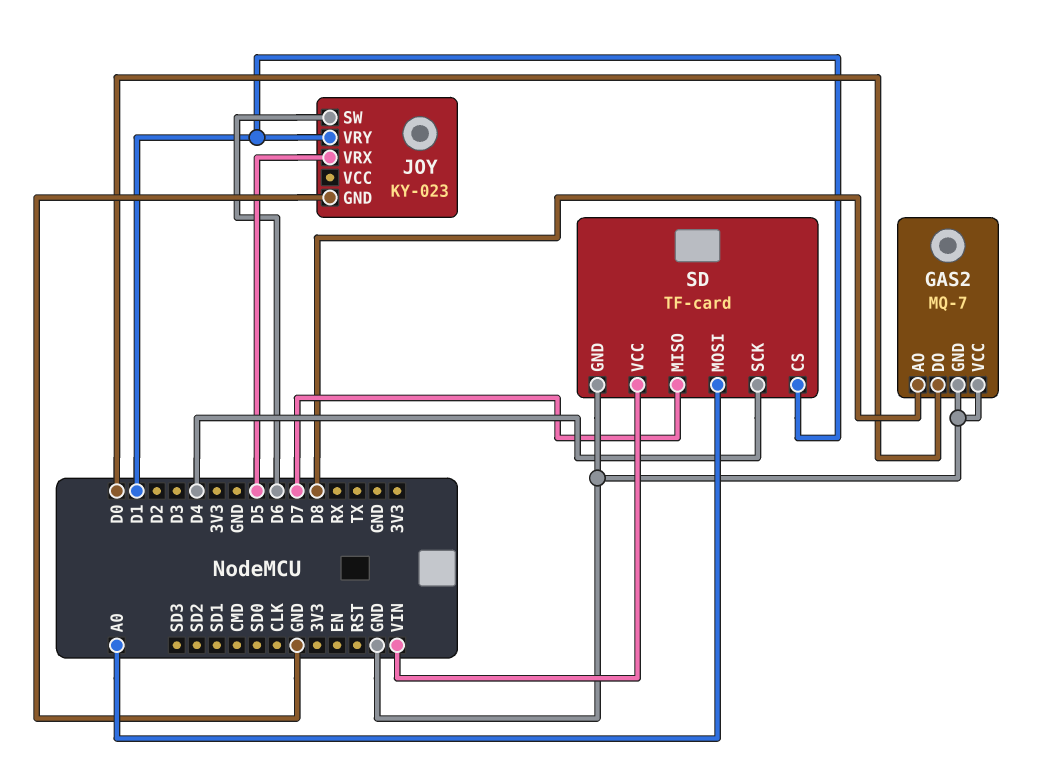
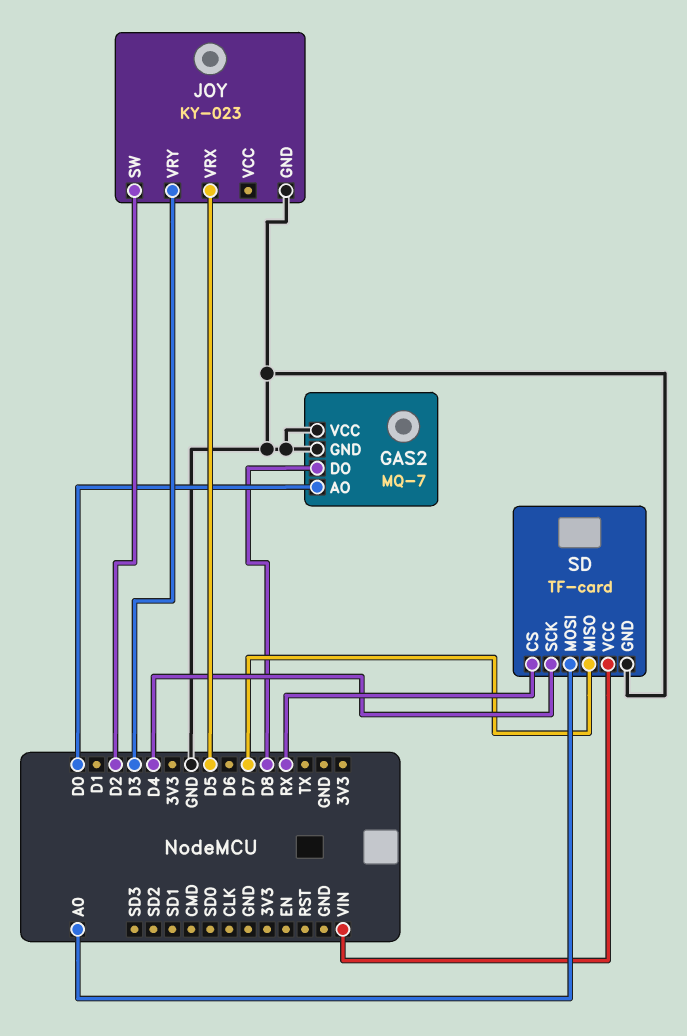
GAS2 pin AO: D8 -> D0
GAS2 pin DO: D0 -> D8
JOY pin SW: D6 -> D2
JOY pin VRY: D1 -> D3
SD pin CS: D1 -> RX

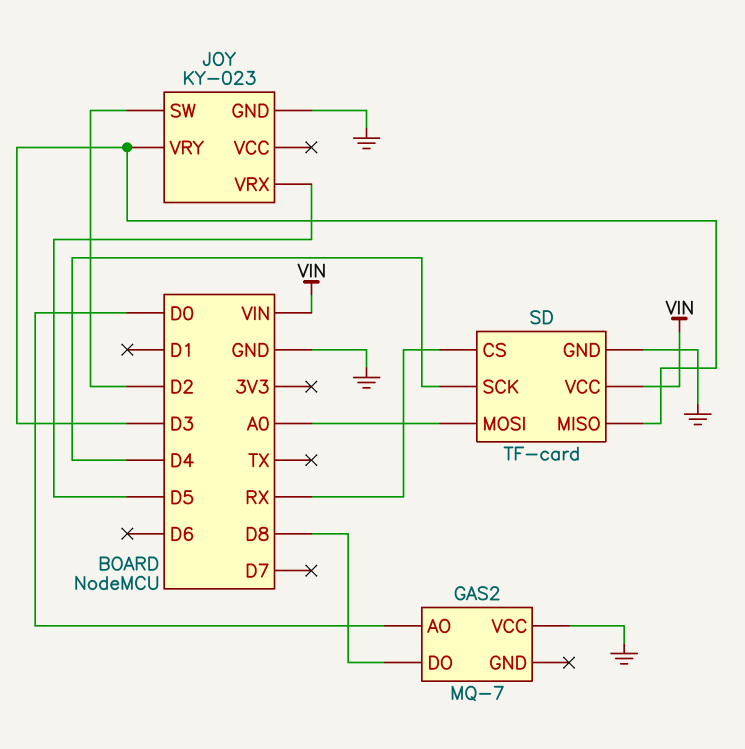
GAS2 pin GND: GND -> none
SD pin MISO: D7 -> D3

